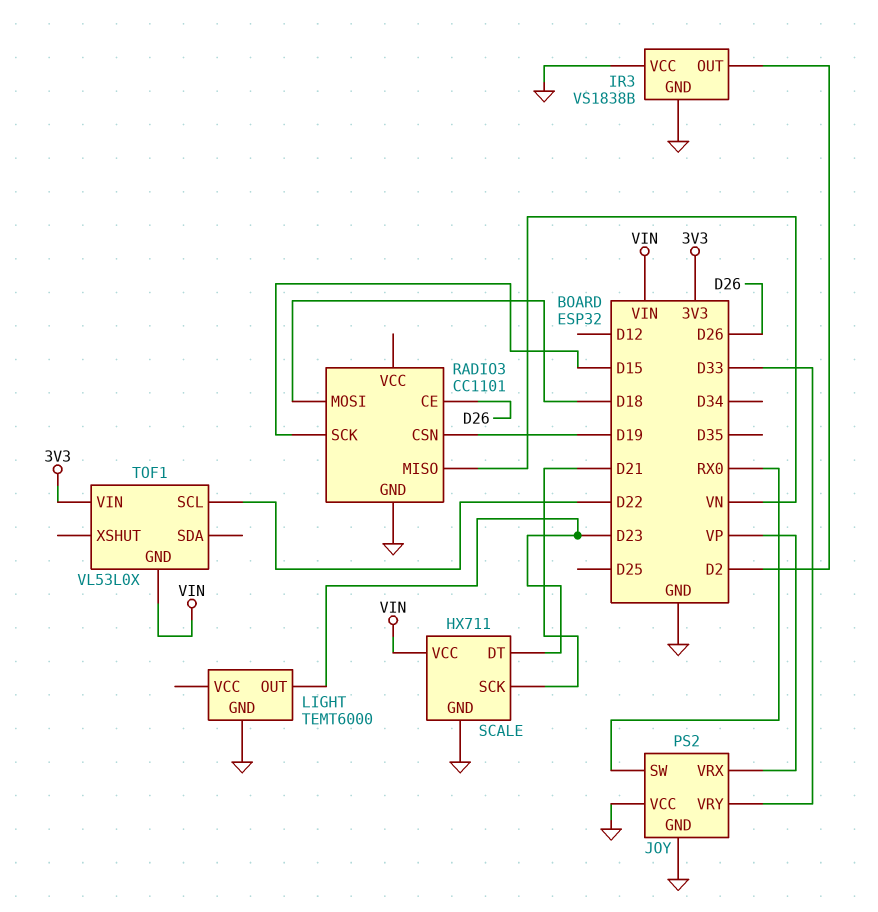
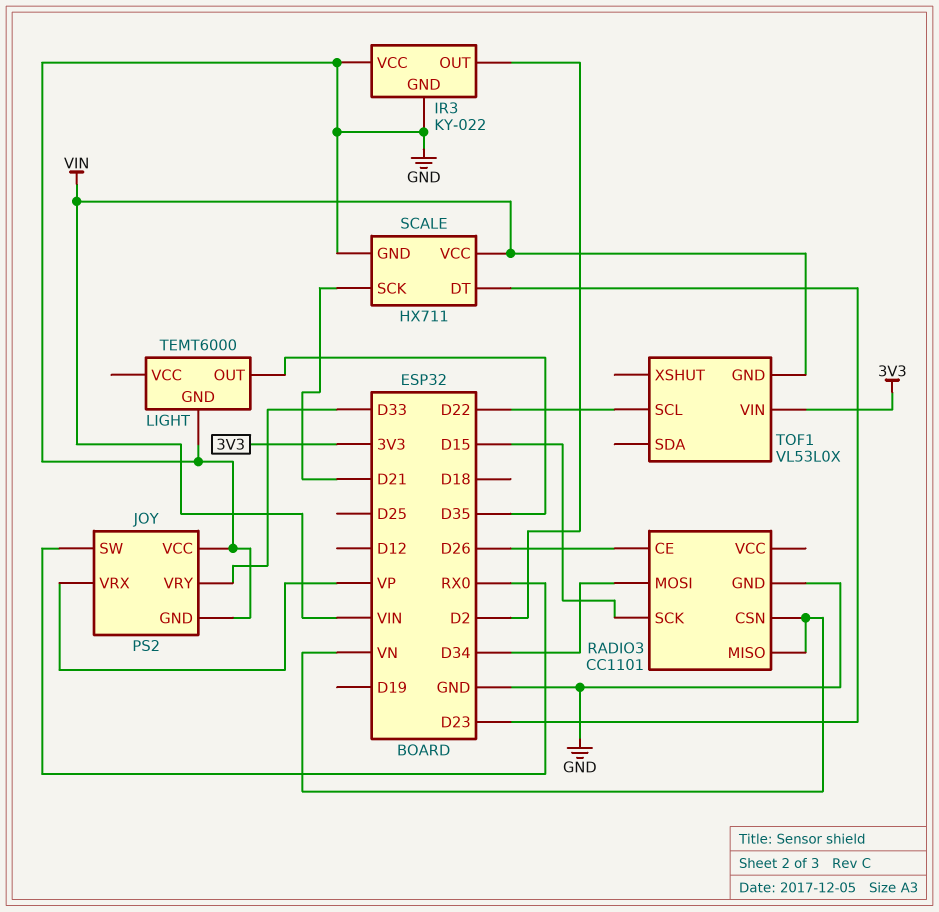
IR3: VS1838B -> KY-022
LIGHT pin OUT: D23 -> D35
RADIO3 pin CSN: D19 -> VN
RADIO3 pin MOSI: D18 -> D34

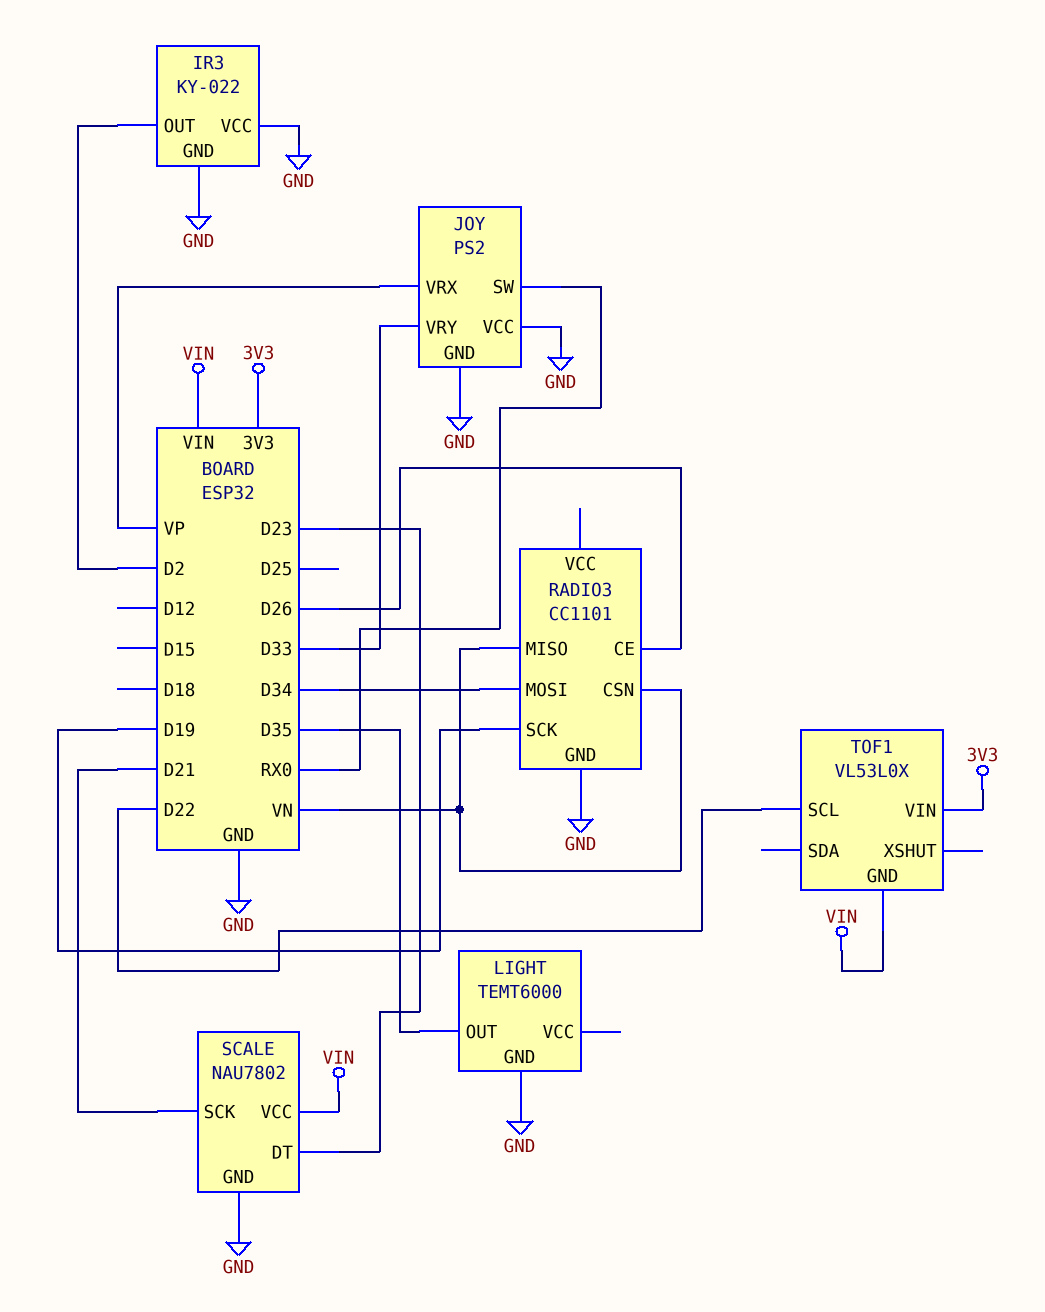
RADIO3 pin SCK: D15 -> D19
SCALE: HX711 -> NAU7802

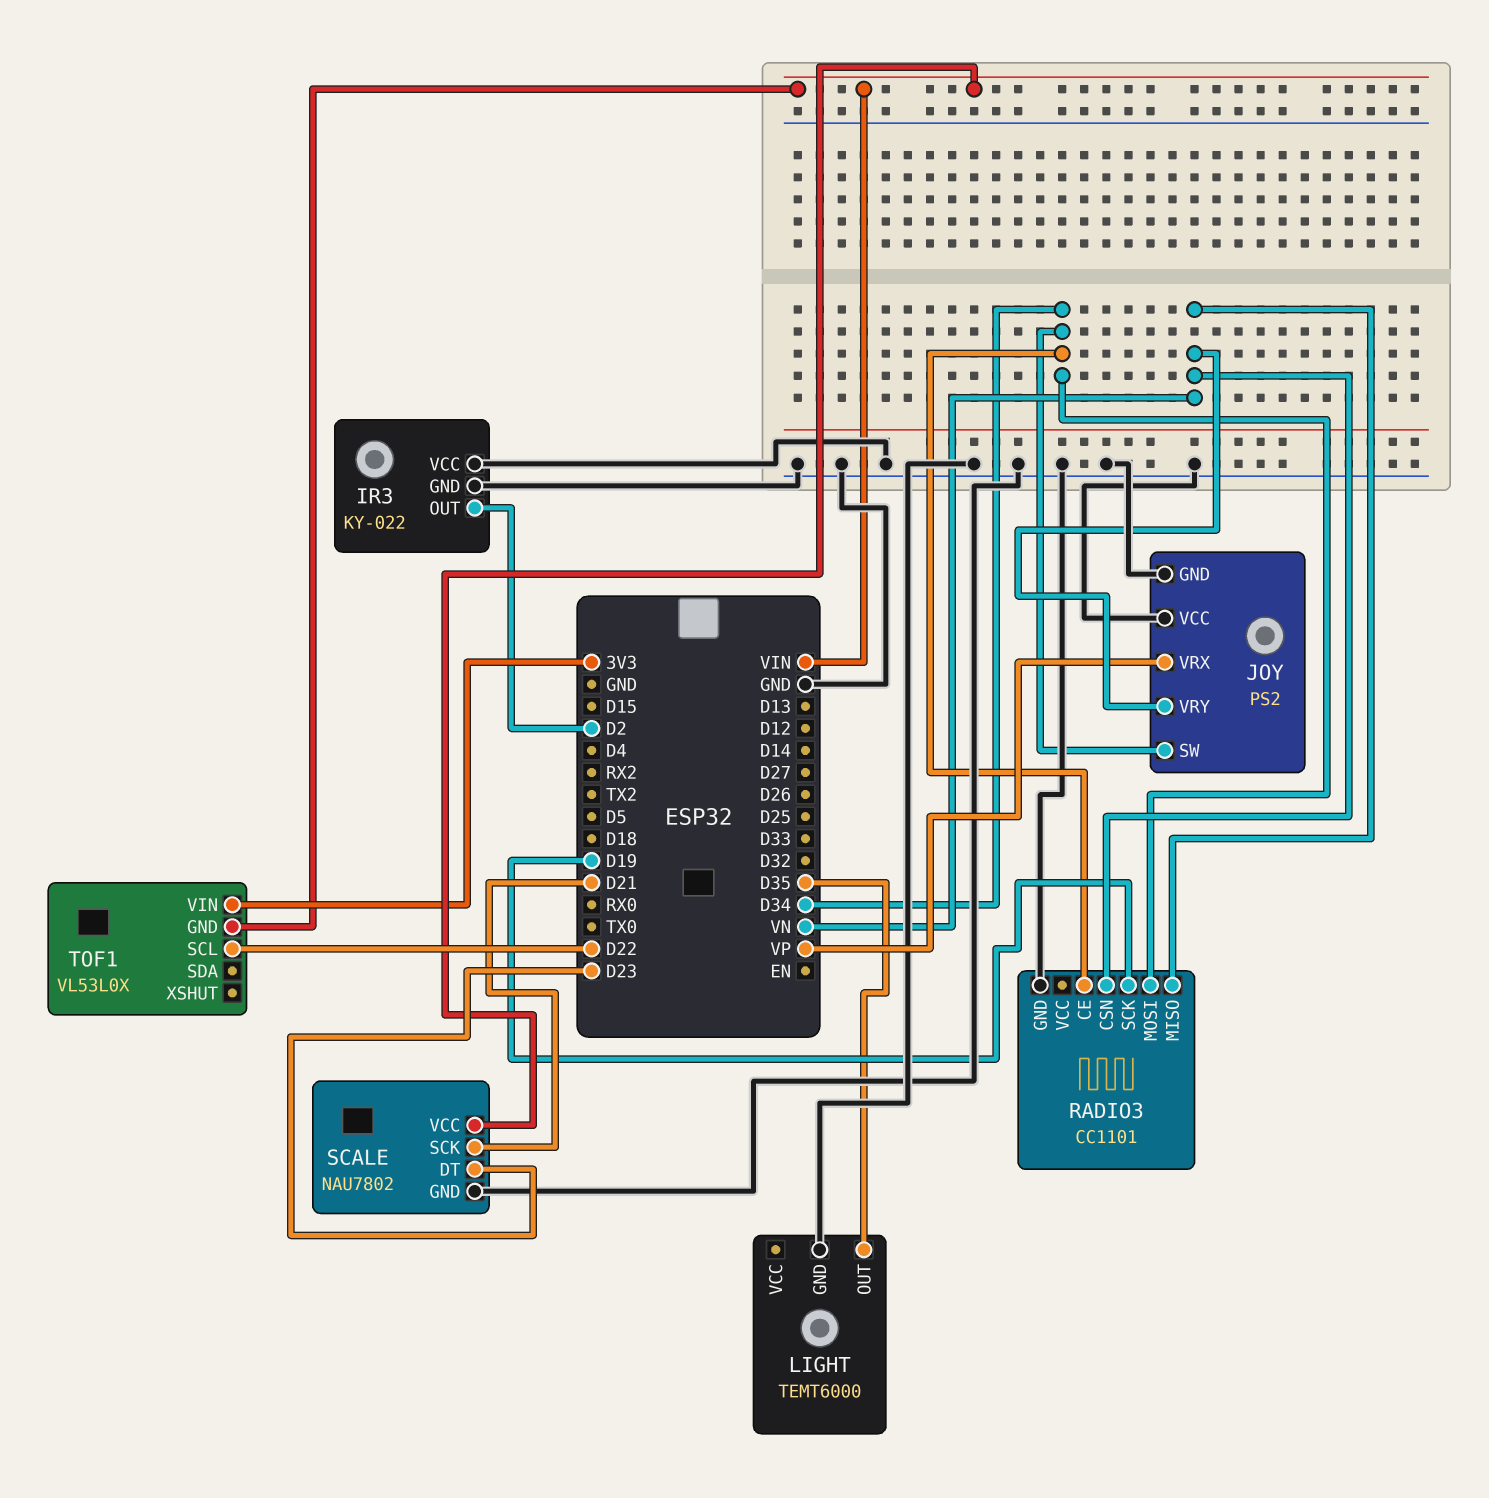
JOY pin SW: RX0 -> D34
JOY pin VRY: D33 -> VN
RADIO3 pin CE: D26 -> D34

